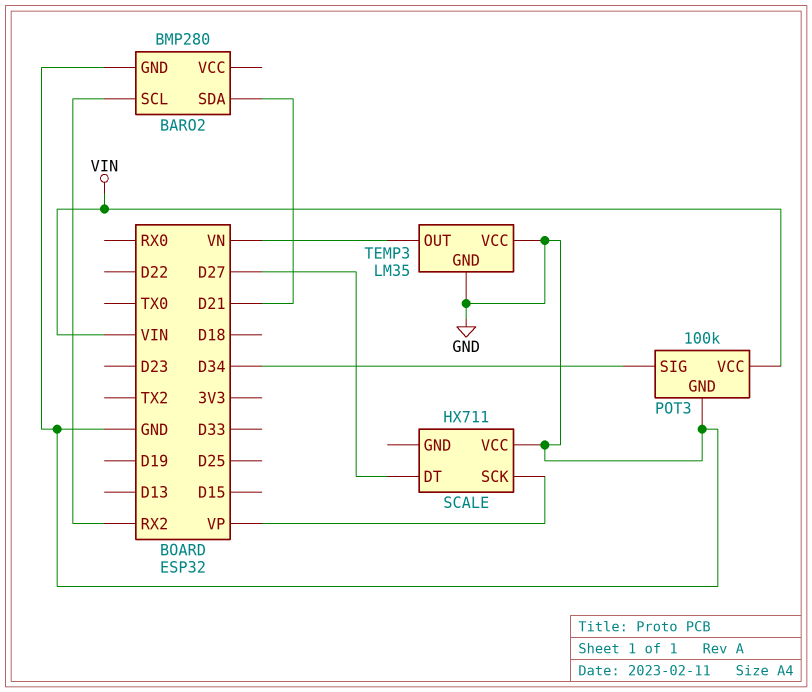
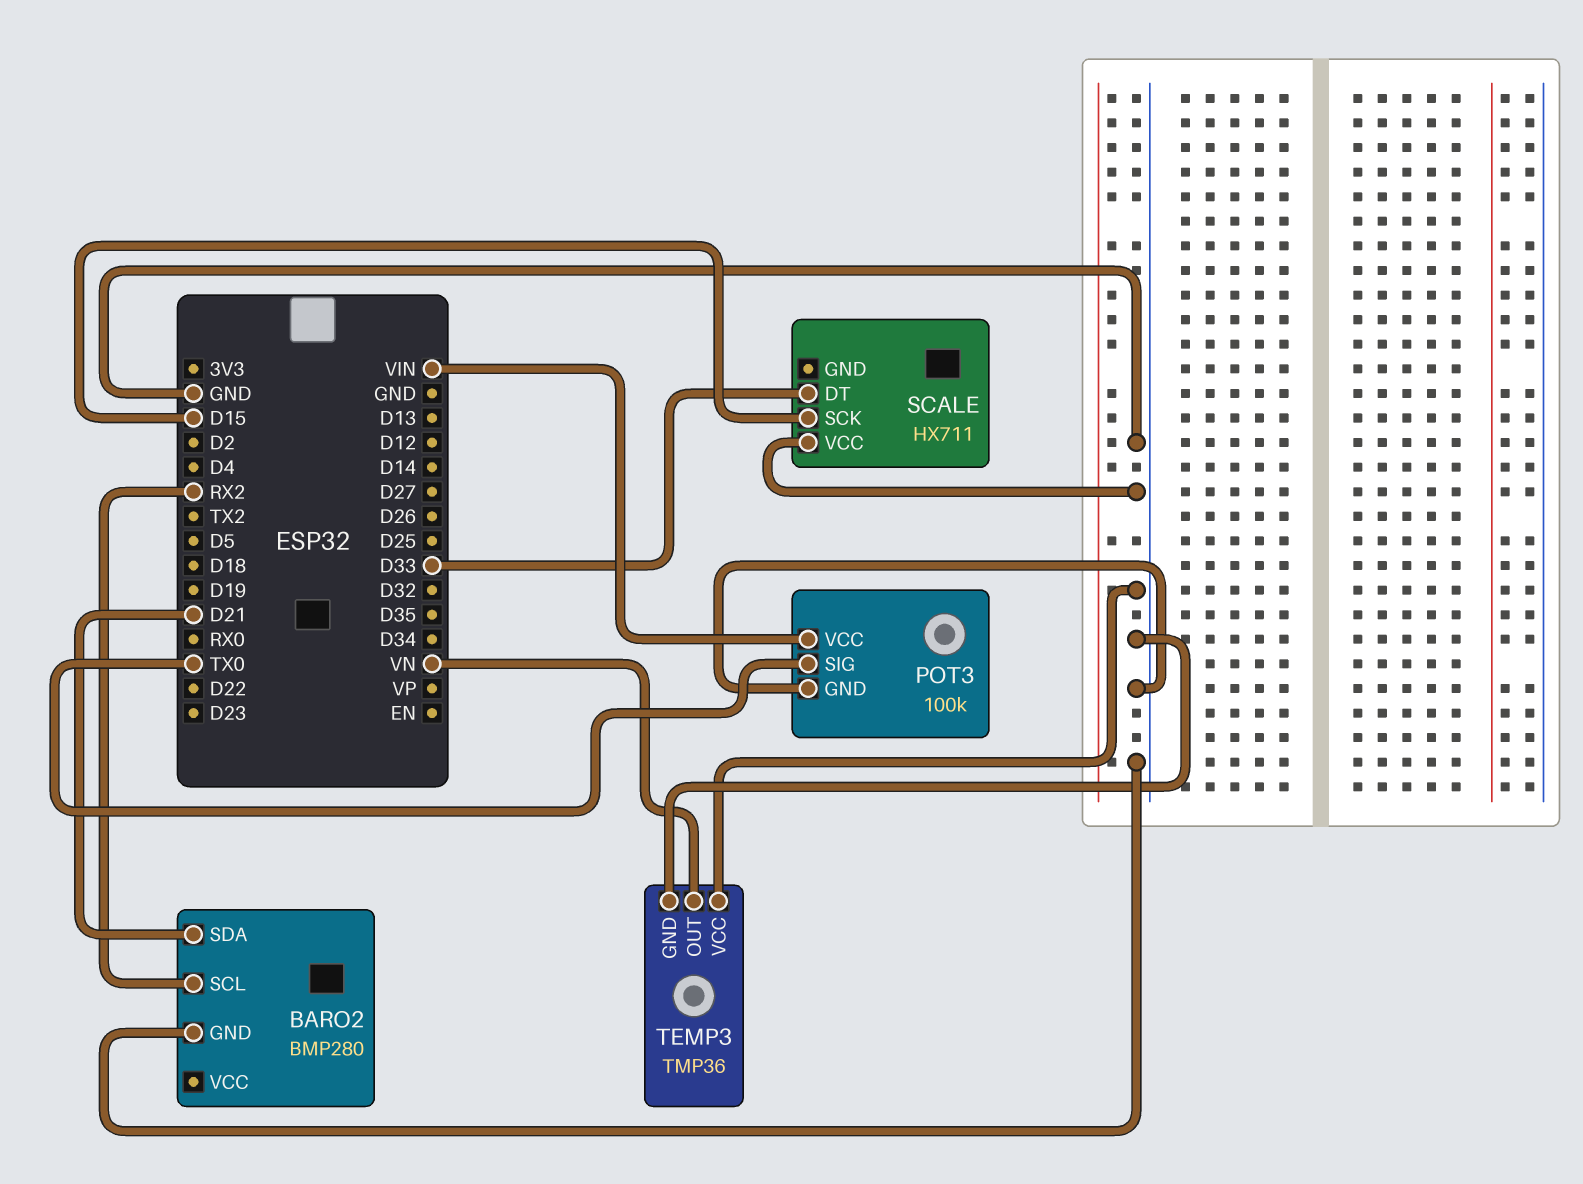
POT3 pin SIG: D34 -> TX0
SCALE pin DT: D27 -> D33
SCALE pin SCK: VP -> D15
TEMP3: LM35 -> TMP36

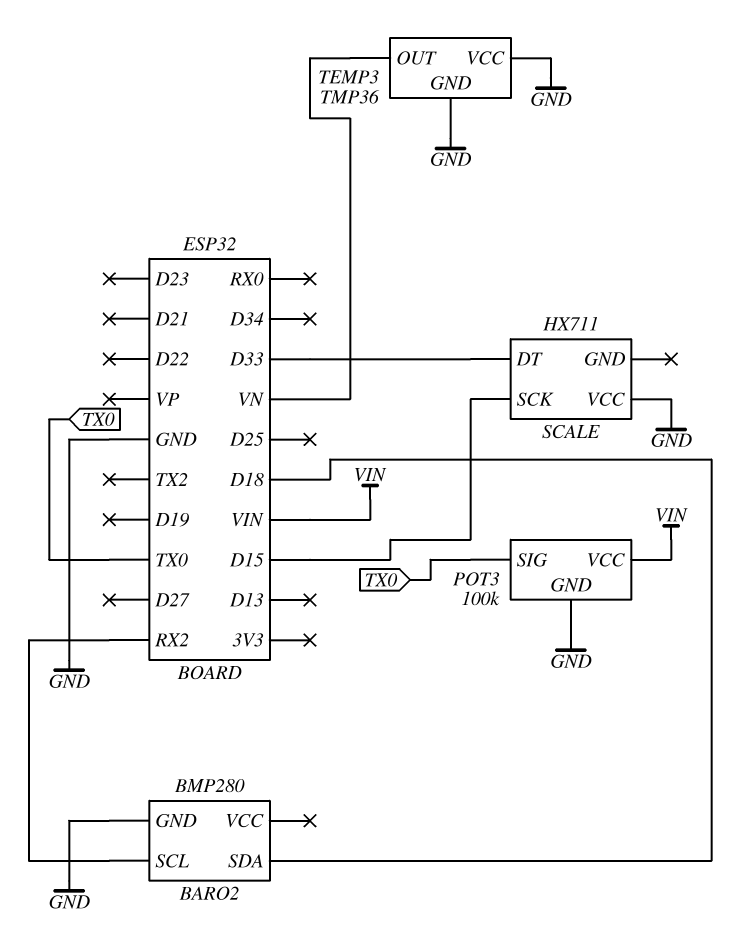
BARO2 pin SDA: D21 -> D18

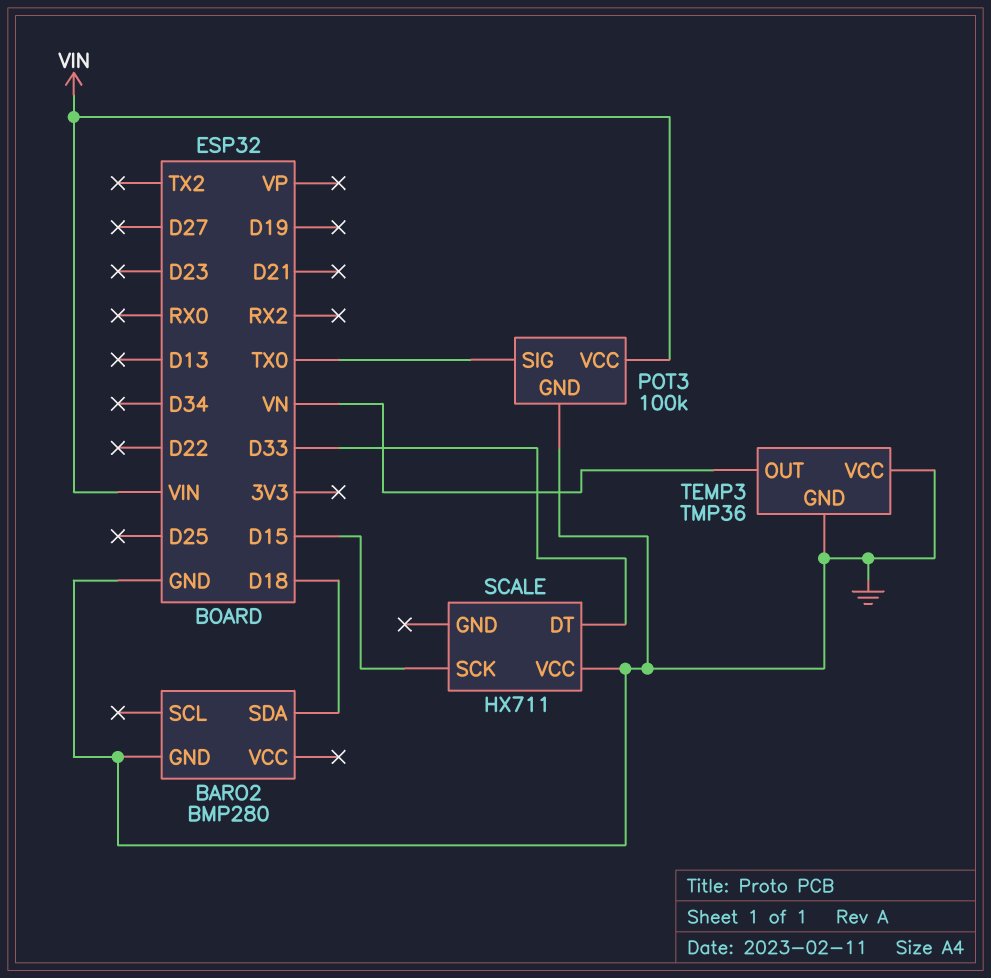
BARO2 pin SCL: RX2 -> none

